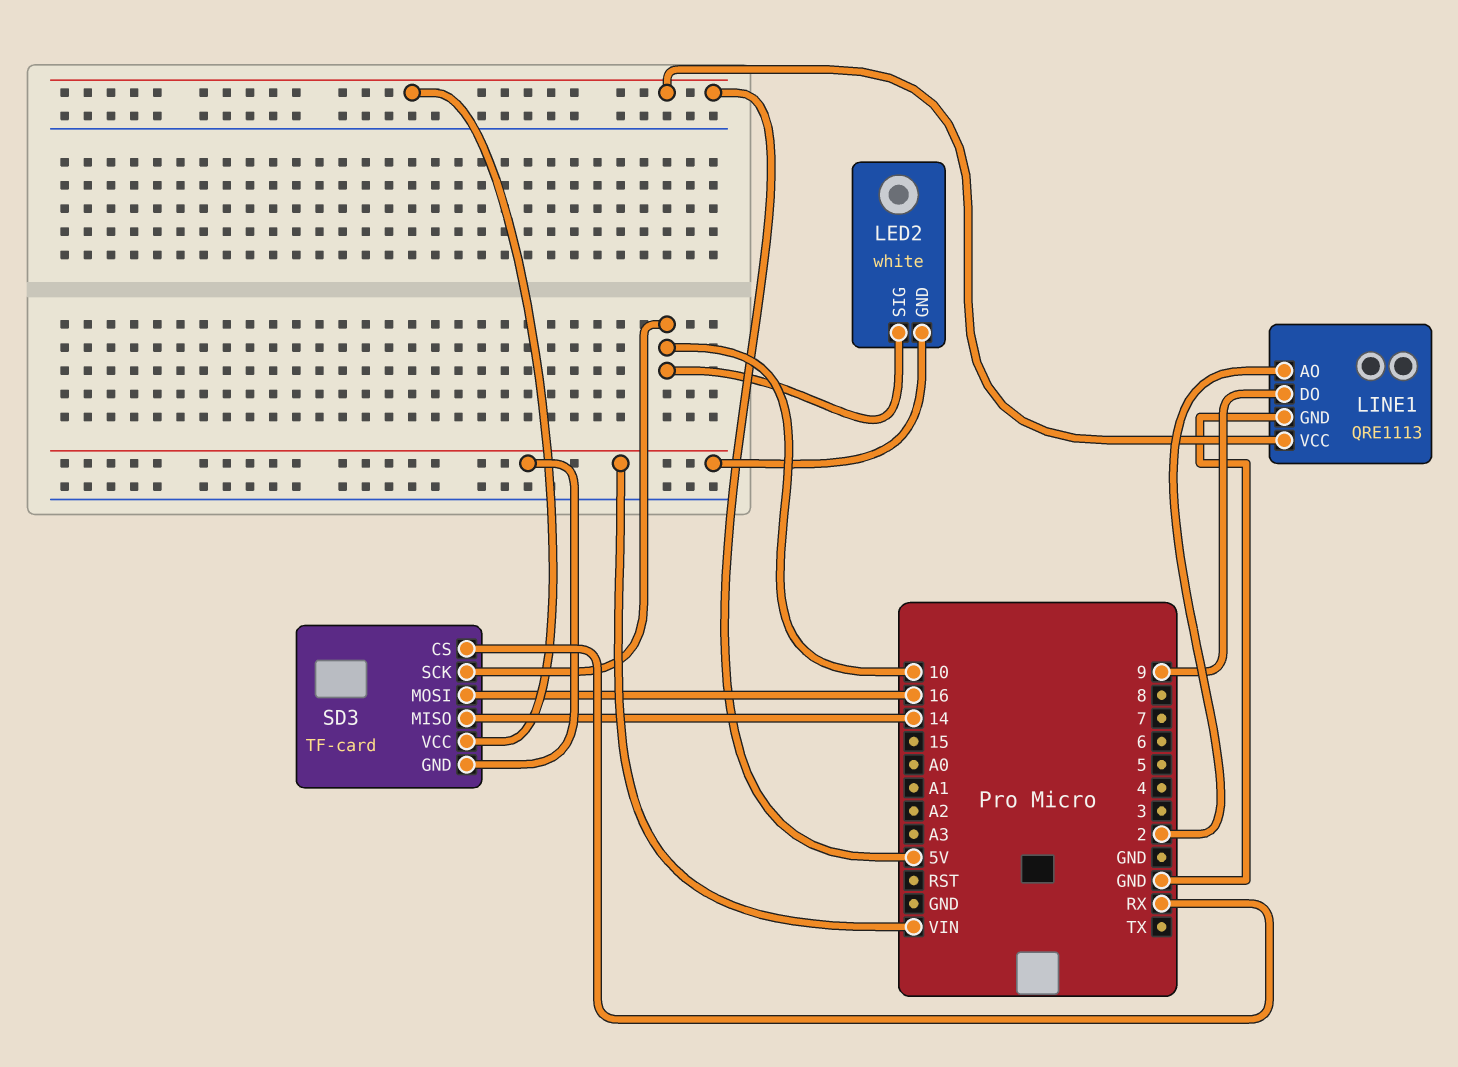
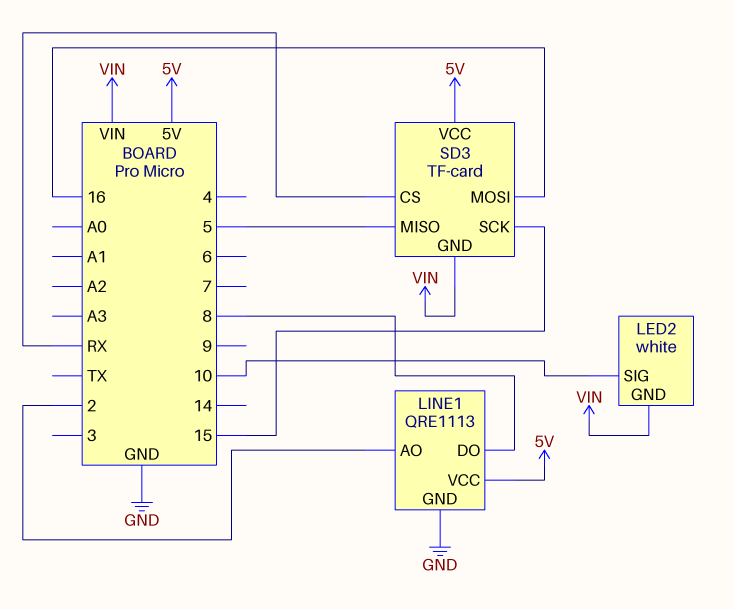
LINE1 pin DO: 9 -> 8
SD3 pin MISO: 14 -> 5
SD3 pin SCK: 10 -> 15

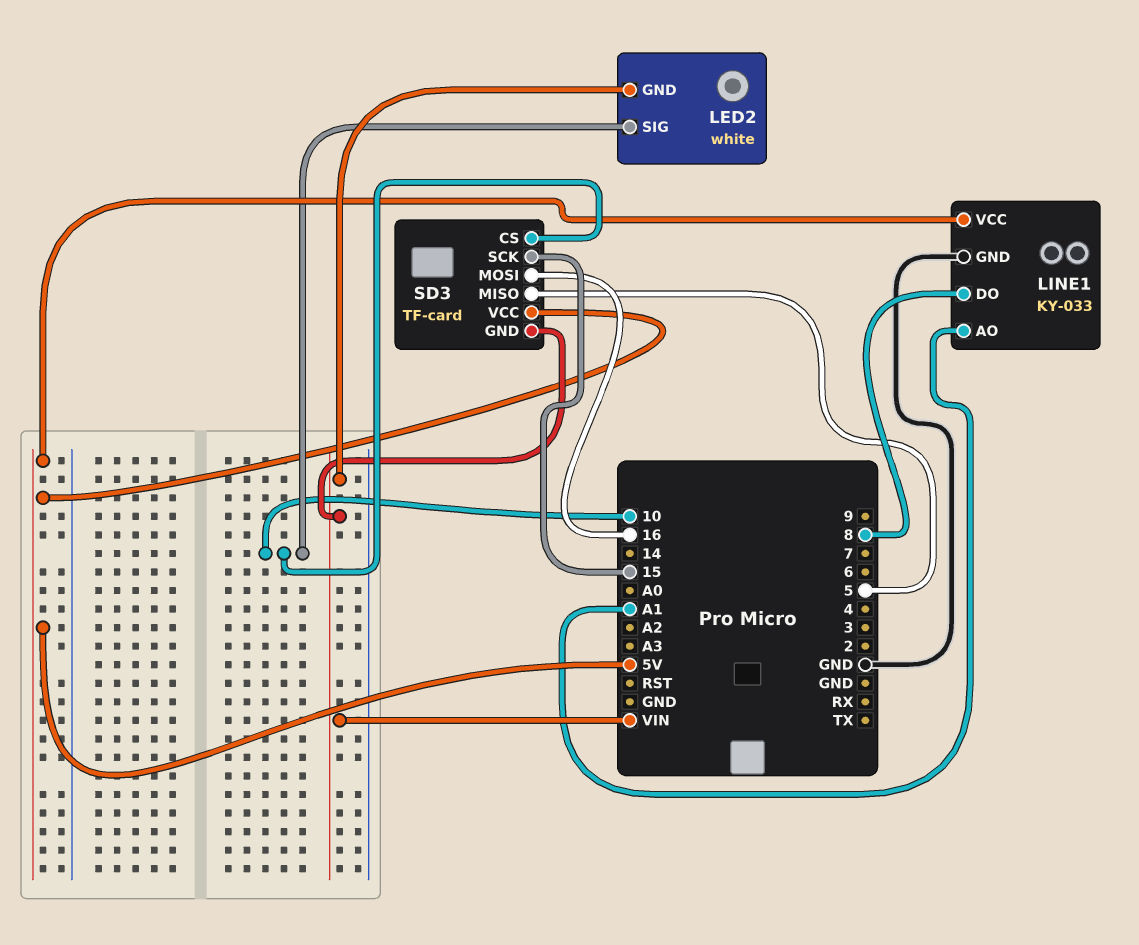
LINE1: QRE1113 -> KY-033
LINE1 pin AO: 2 -> A1
SD3 pin CS: RX -> 10

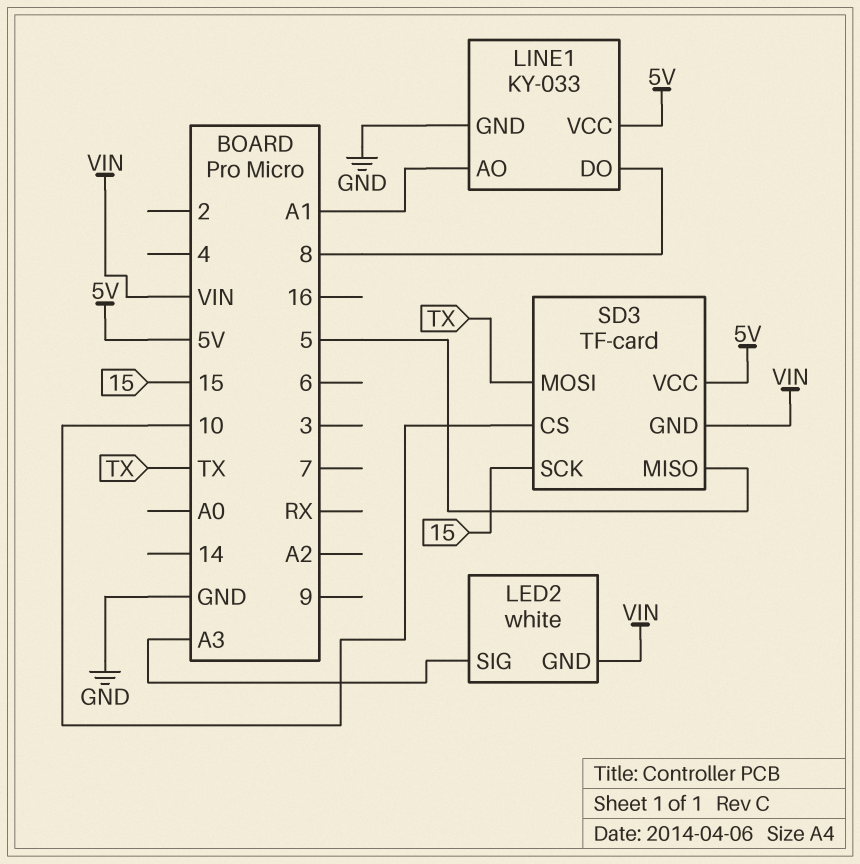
LED2 pin SIG: 10 -> A3
SD3 pin MOSI: 16 -> TX

